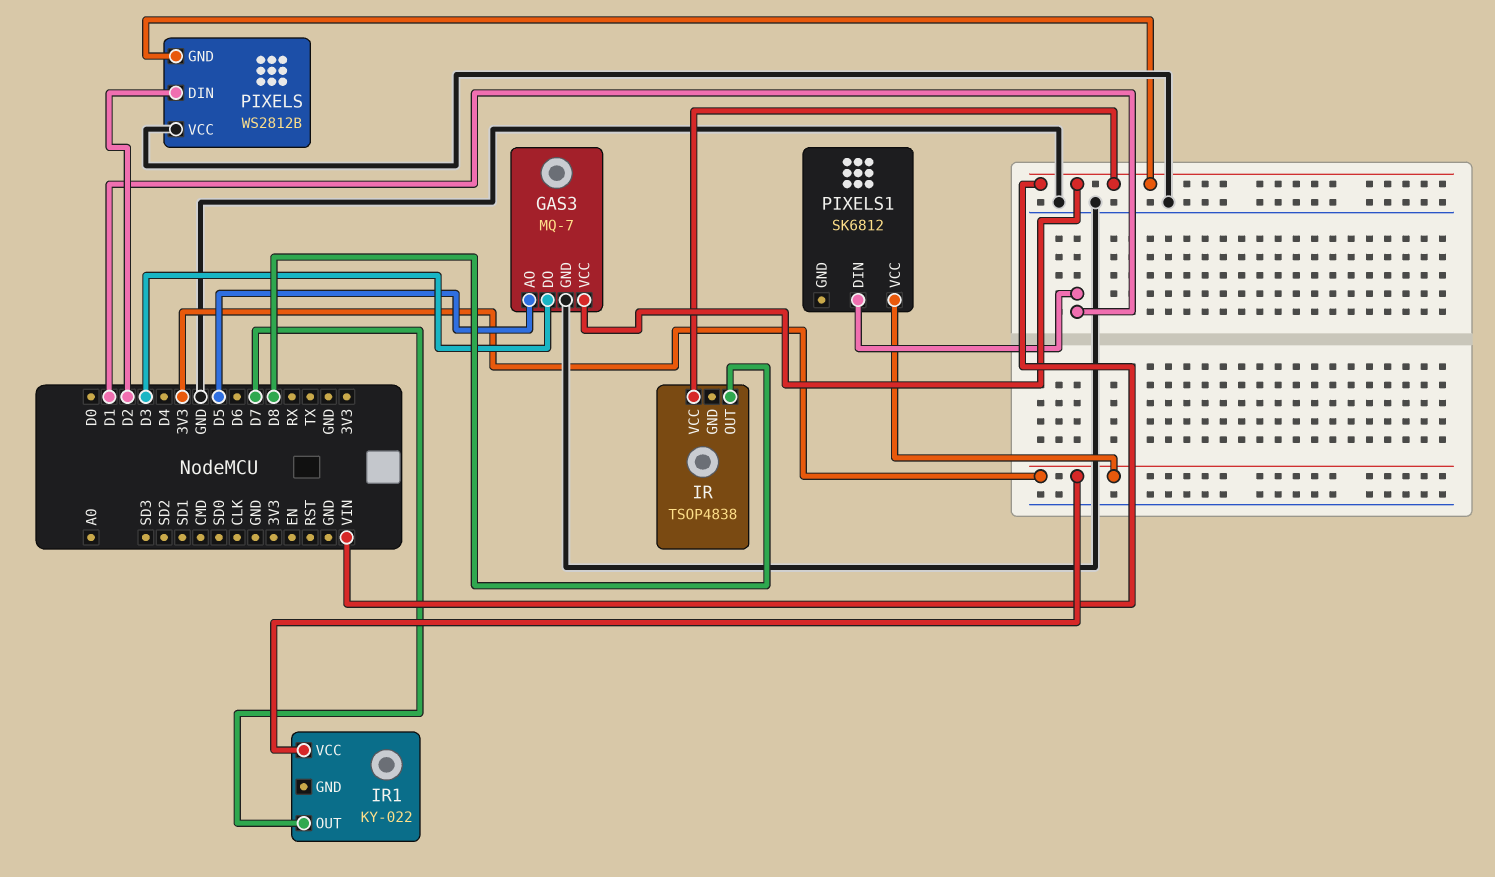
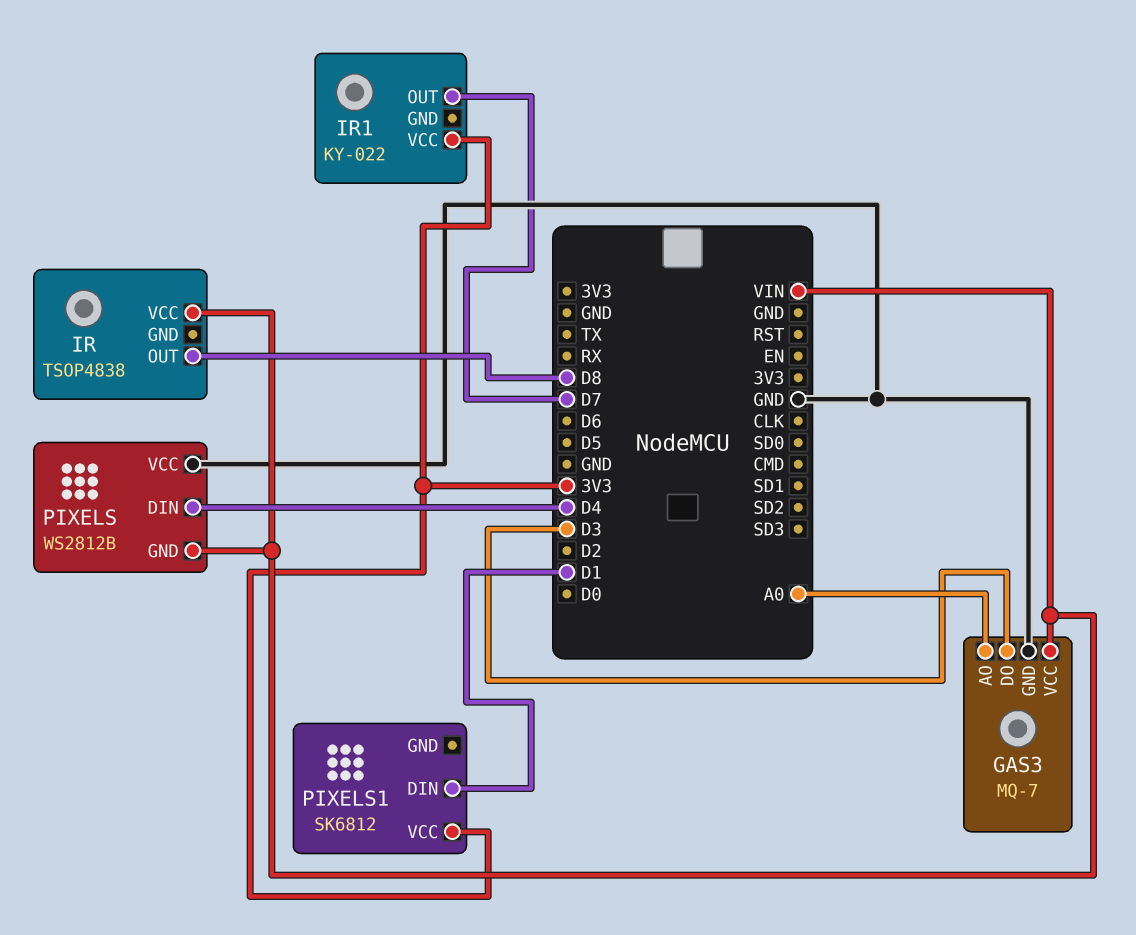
GAS3 pin AO: D5 -> A0
PIXELS pin DIN: D2 -> D4

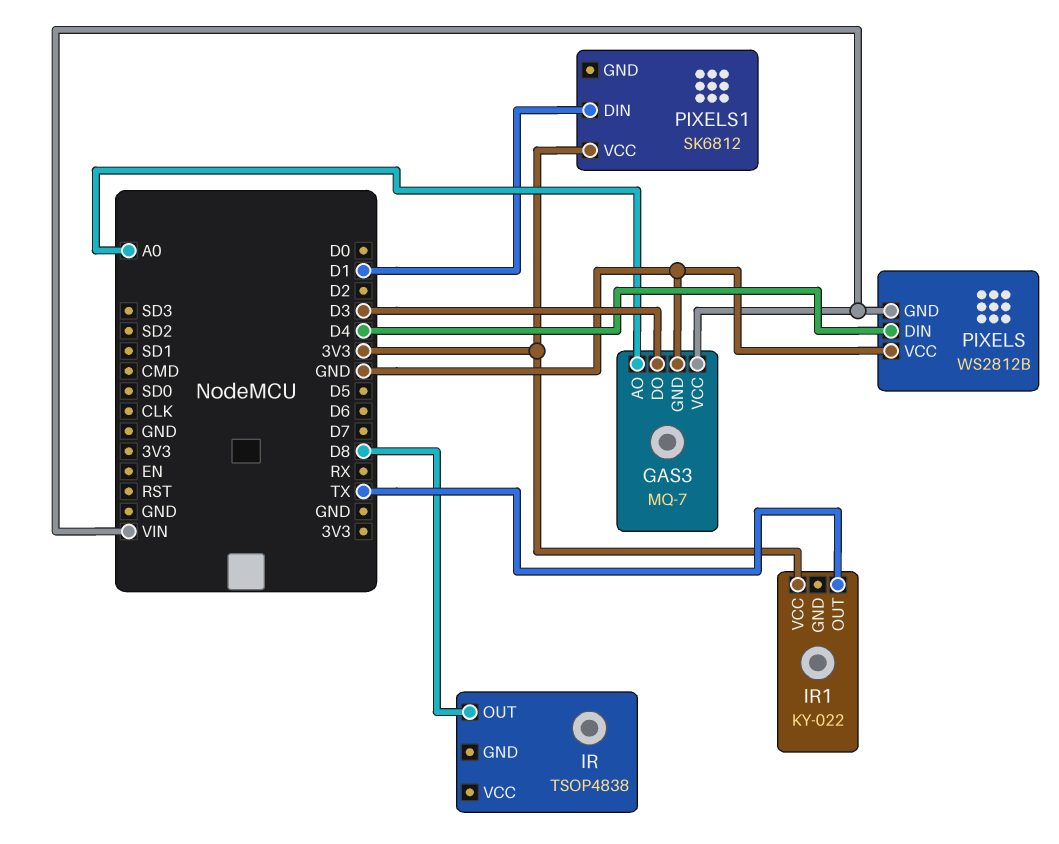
IR pin VCC: VIN -> none
IR1 pin OUT: D7 -> TX

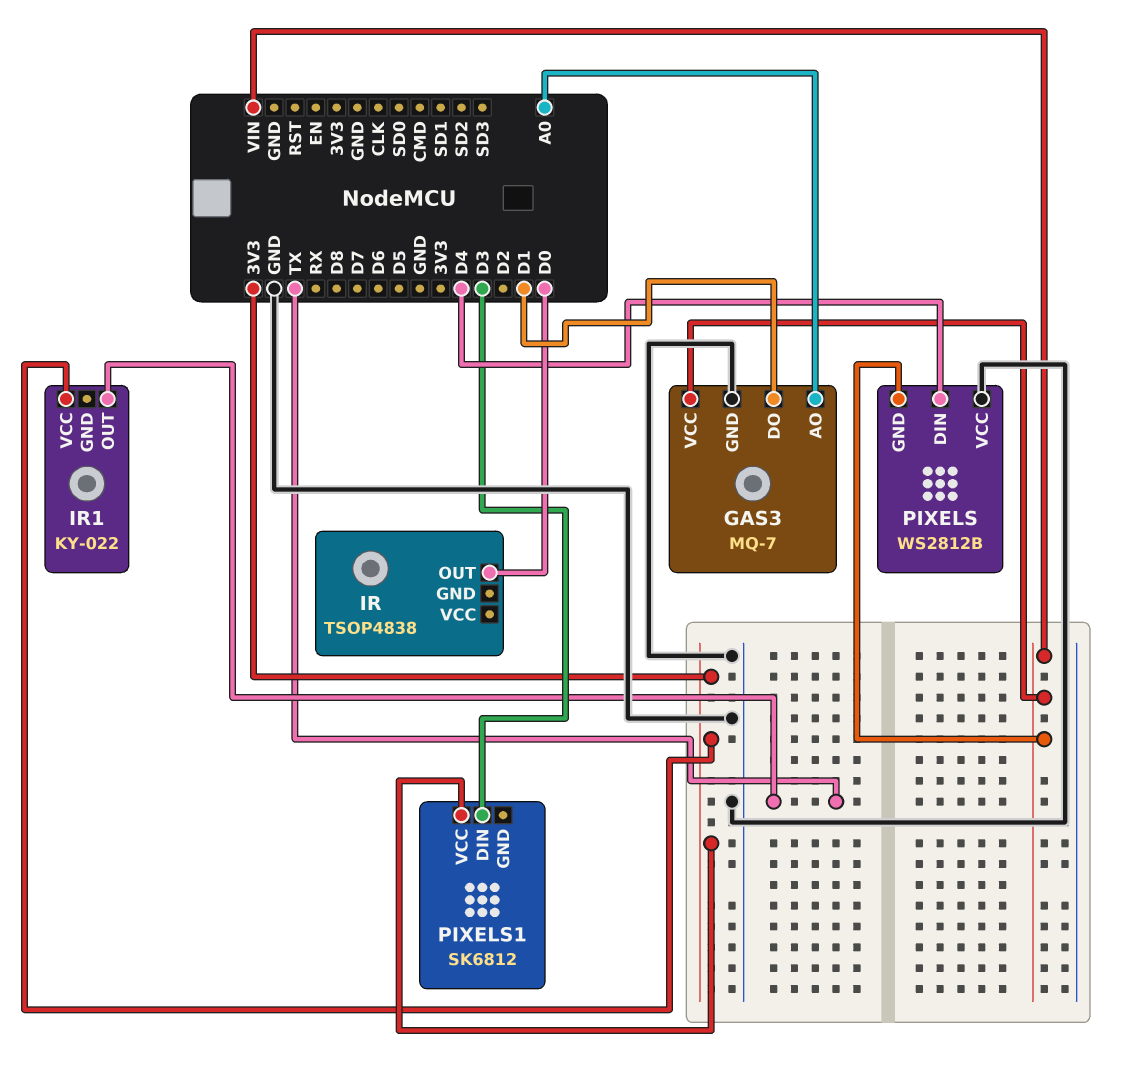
GAS3 pin DO: D3 -> D1
IR pin OUT: D8 -> D0
PIXELS1 pin DIN: D1 -> D3

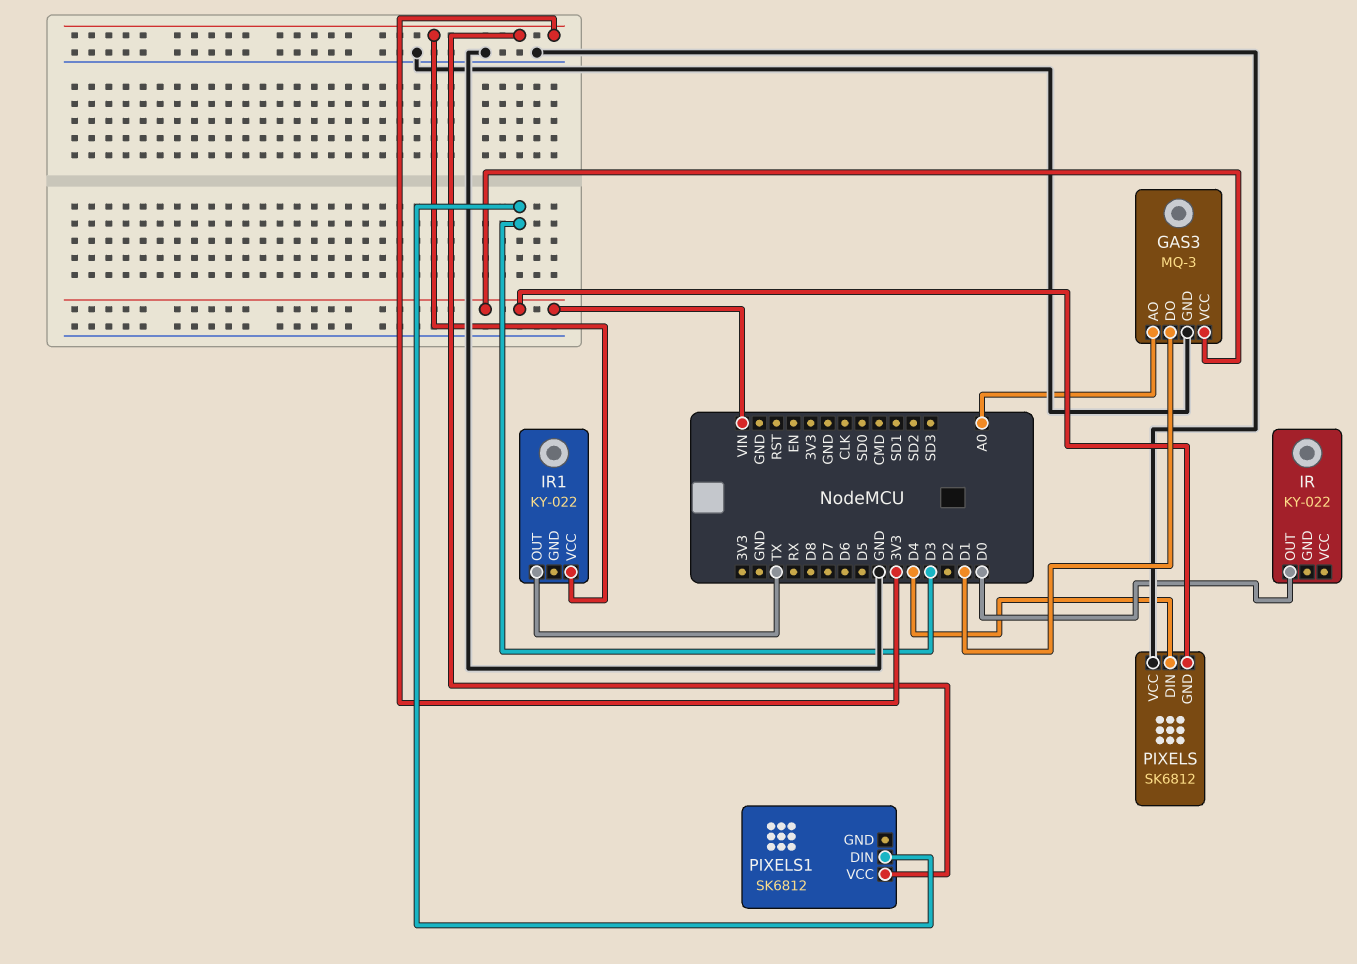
GAS3: MQ-7 -> MQ-3
IR: TSOP4838 -> KY-022
PIXELS: WS2812B -> SK6812

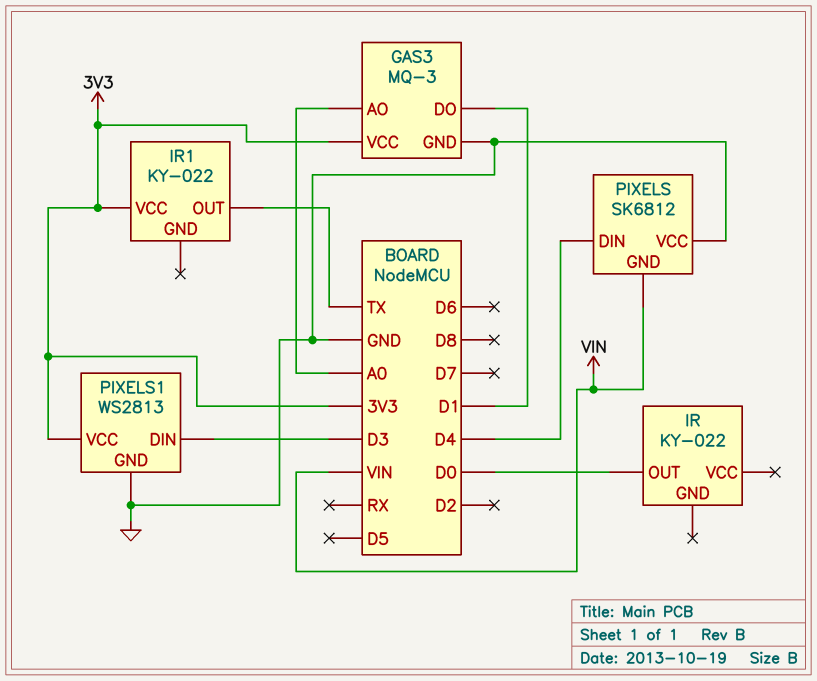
GAS3 pin VCC: VIN -> 3V3
PIXELS1: SK6812 -> WS2813
PIXELS1 pin GND: none -> GND

